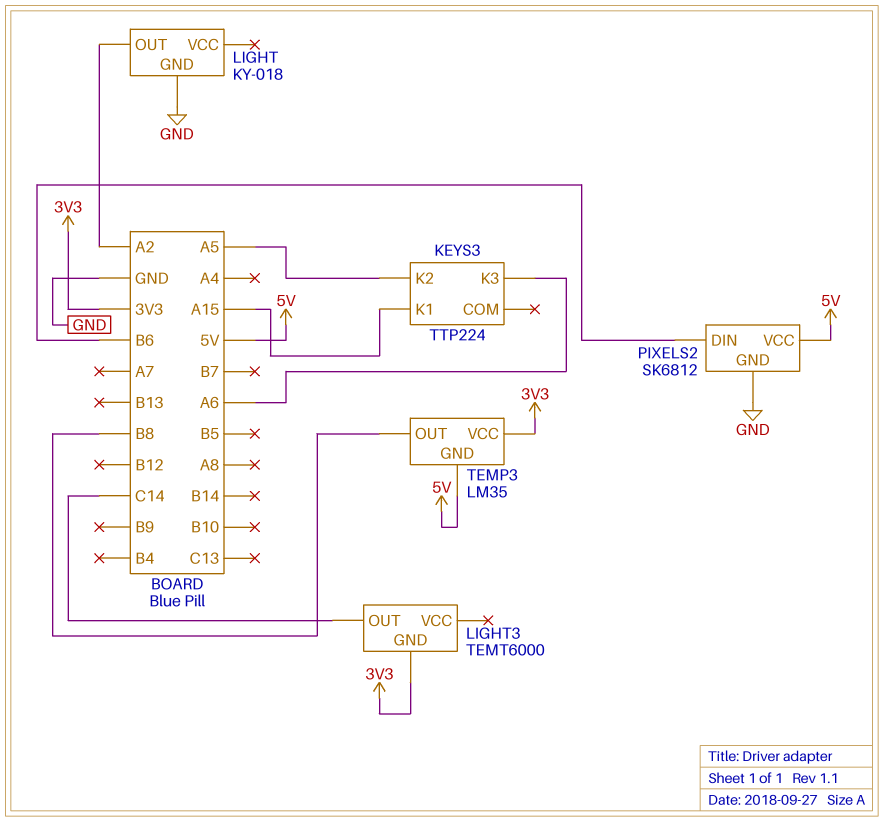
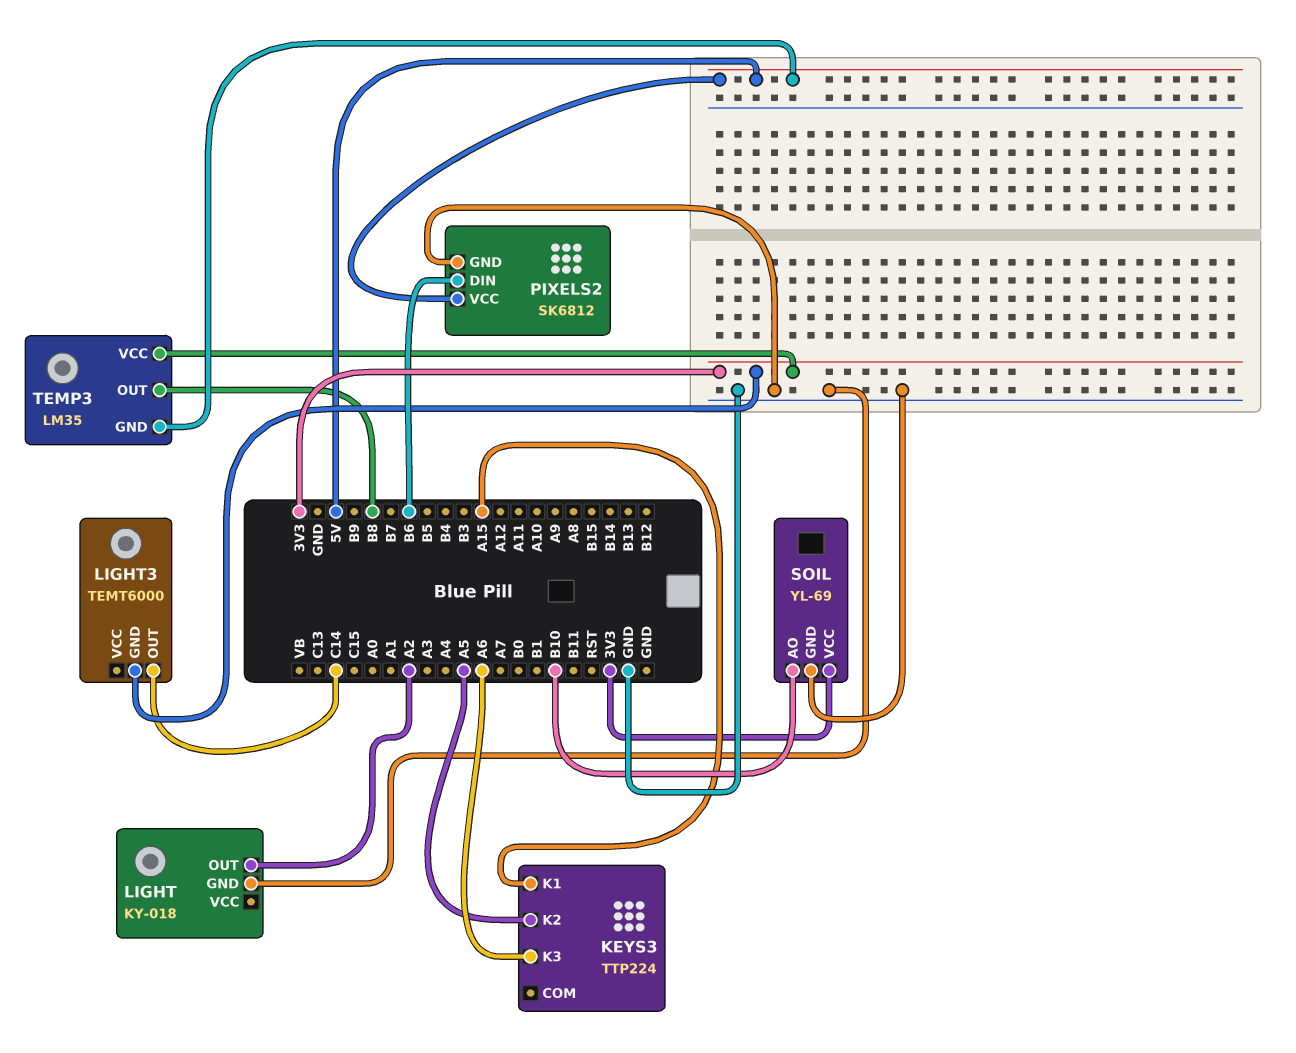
SOIL: none -> YL-69
SOIL pin AO: none -> B10
SOIL pin GND: none -> GND
SOIL pin VCC: none -> 3V3

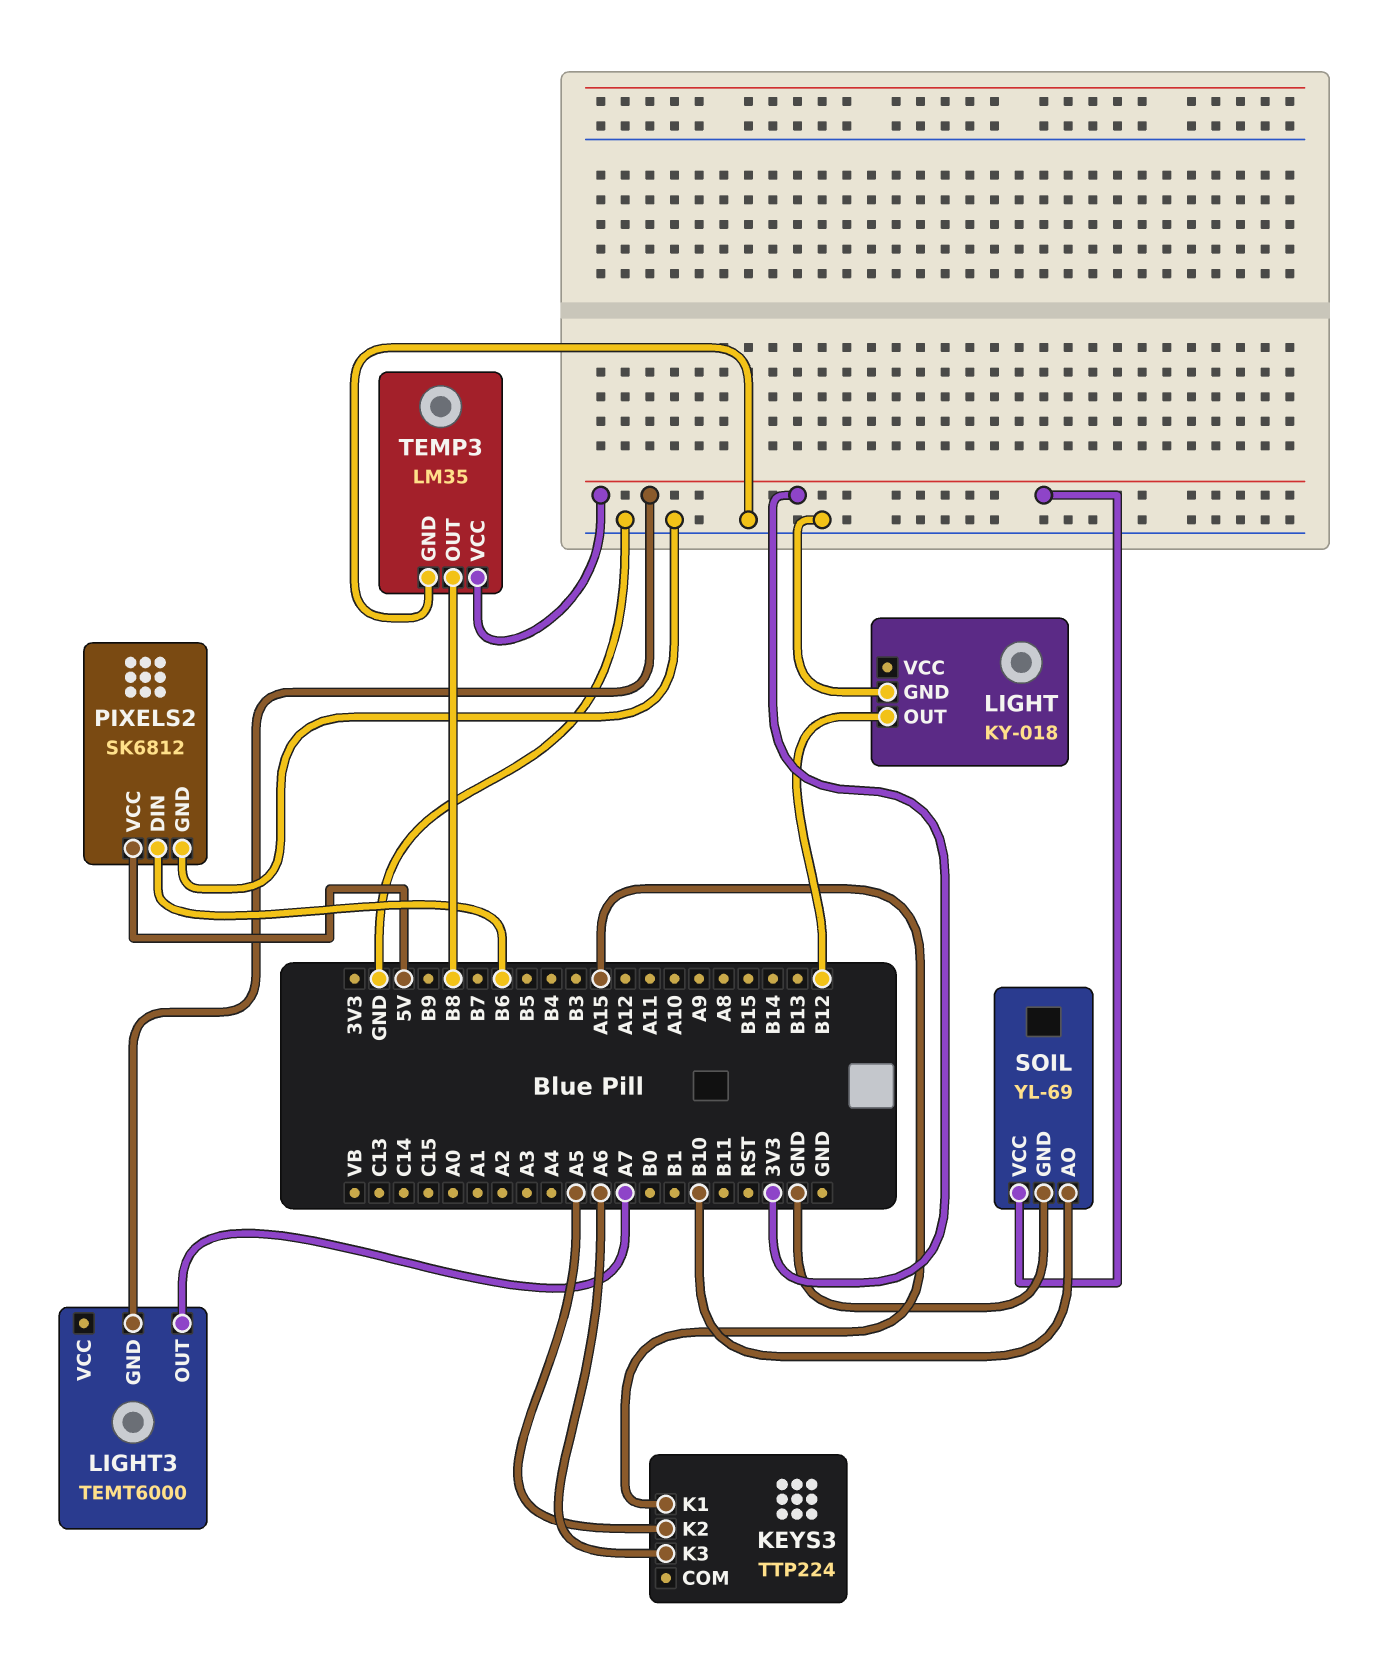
LIGHT pin OUT: A2 -> B12
LIGHT3 pin OUT: C14 -> A7
TEMP3 pin GND: 5V -> GND

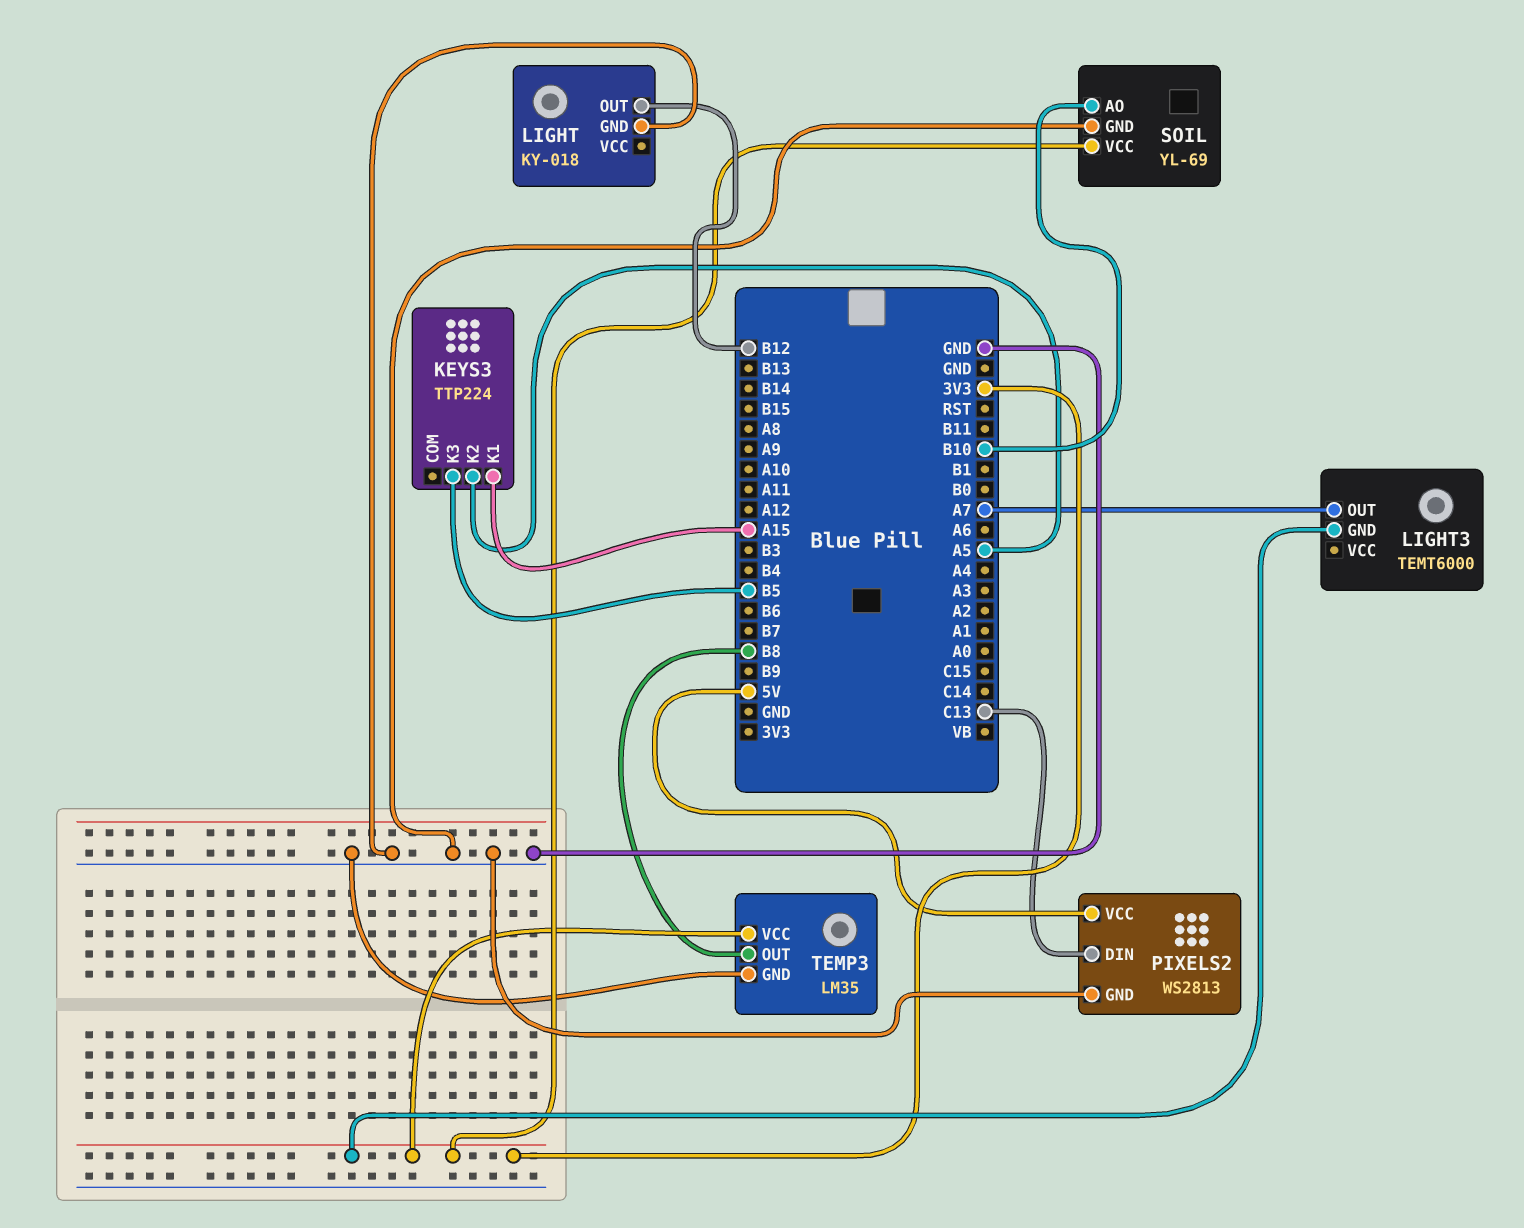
KEYS3 pin K3: A6 -> B5
PIXELS2: SK6812 -> WS2813
PIXELS2 pin DIN: B6 -> C13

